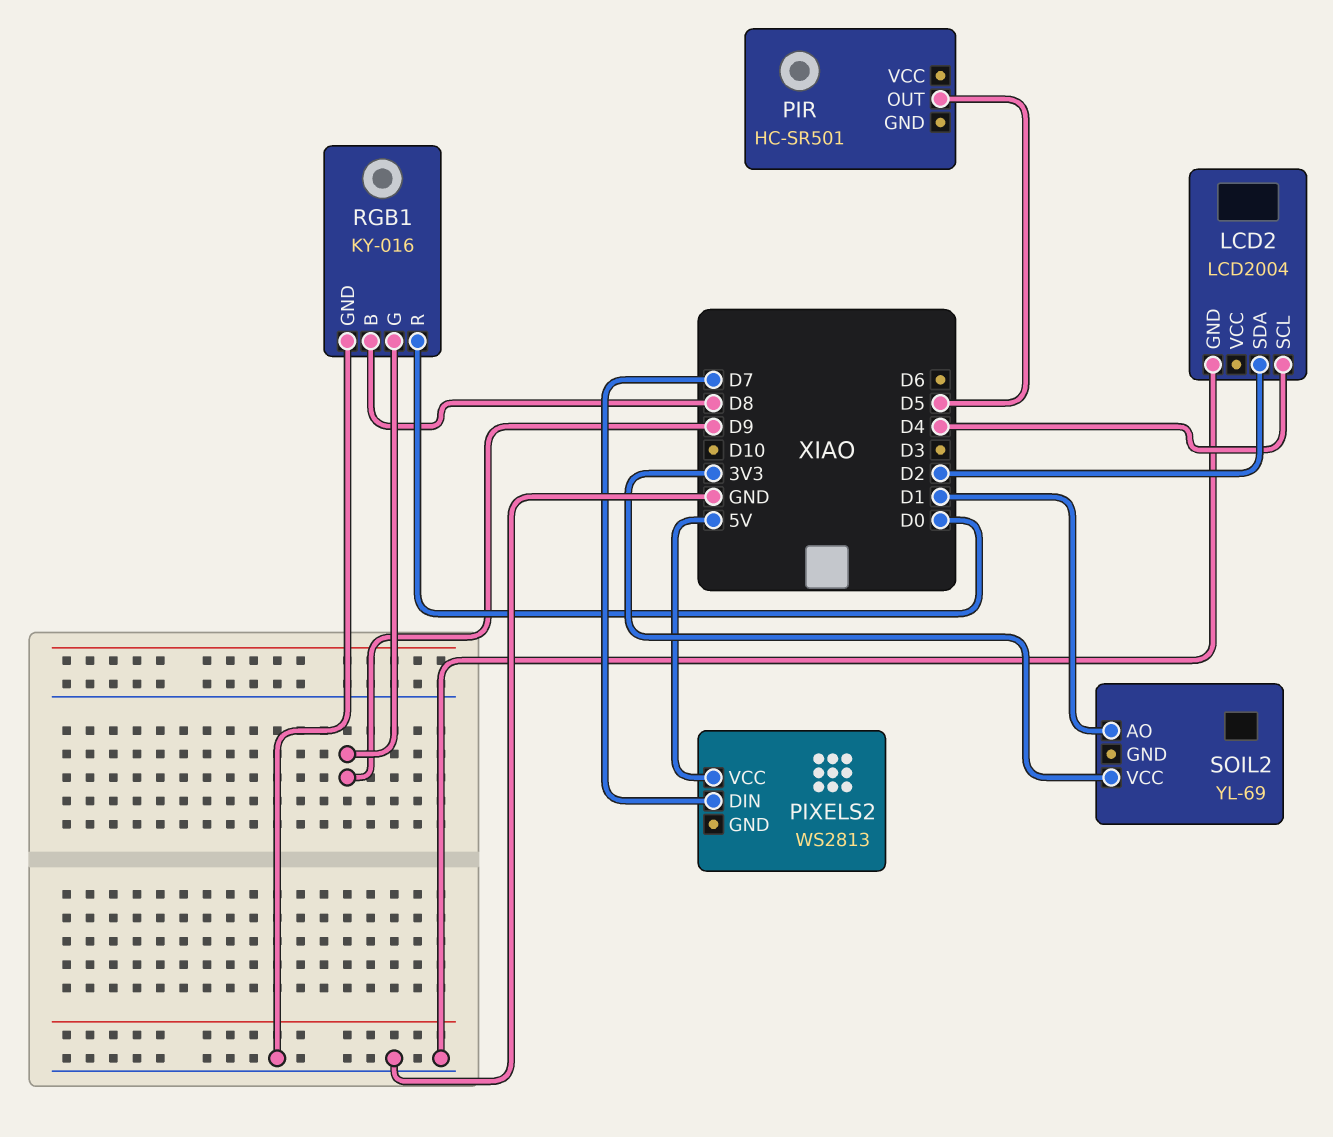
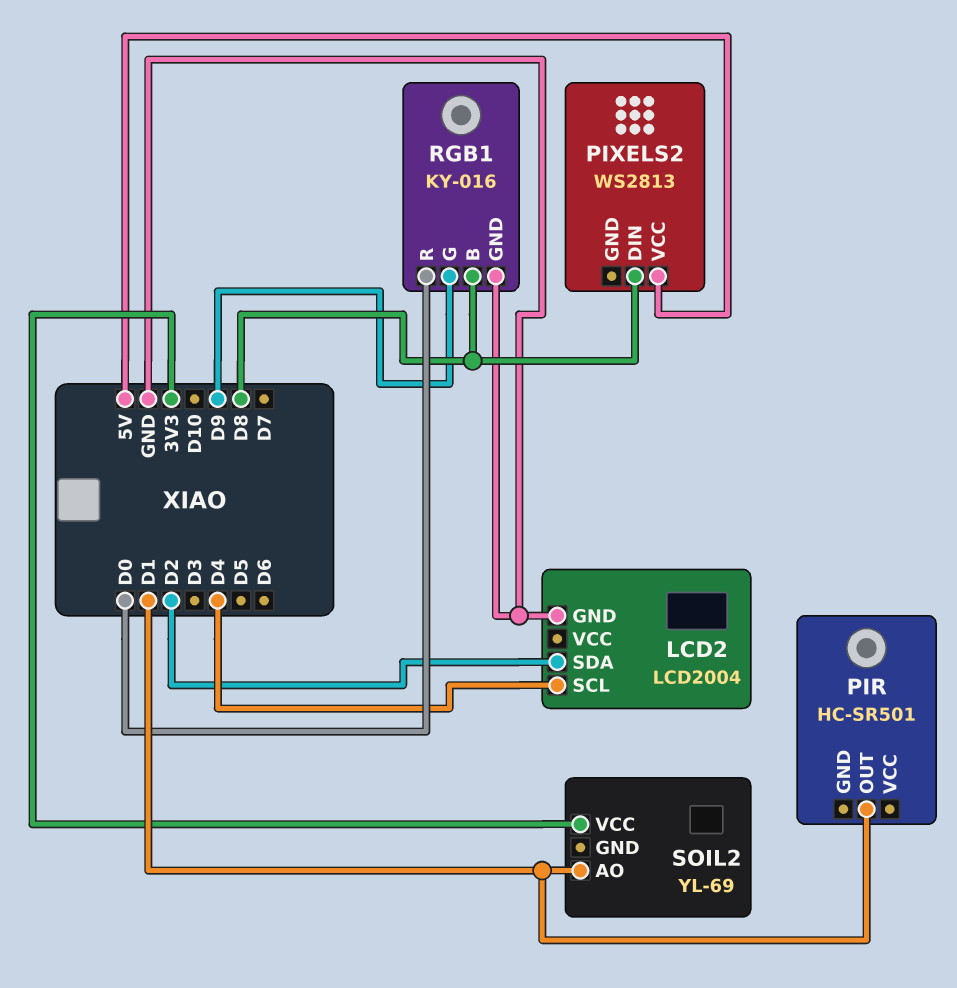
PIR pin OUT: D5 -> D1
PIXELS2 pin DIN: D7 -> D8

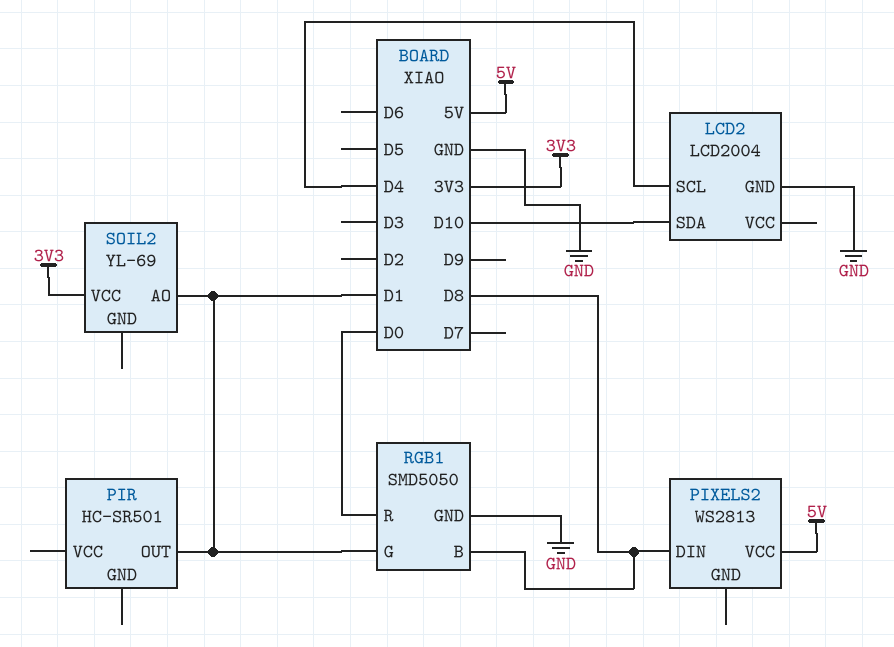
LCD2 pin SDA: D2 -> D10
RGB1: KY-016 -> SMD5050
RGB1 pin G: D9 -> D1

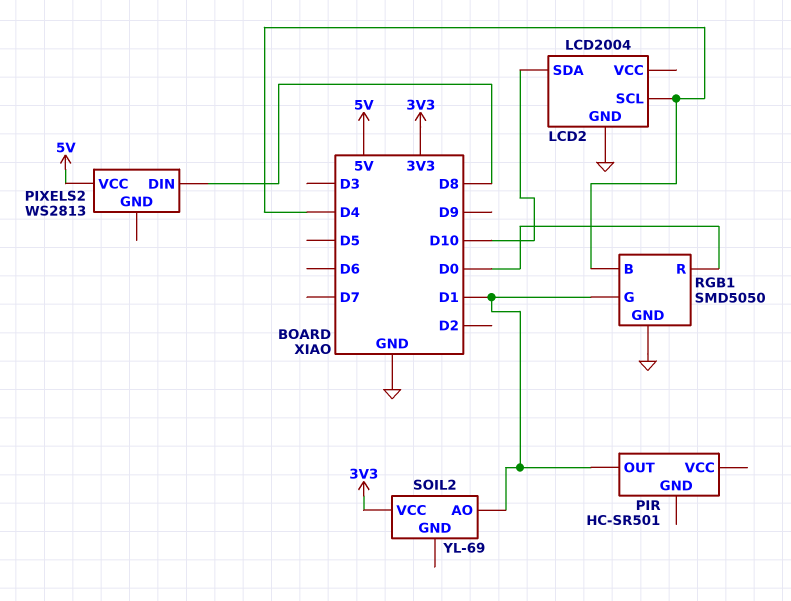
RGB1 pin B: D8 -> D4

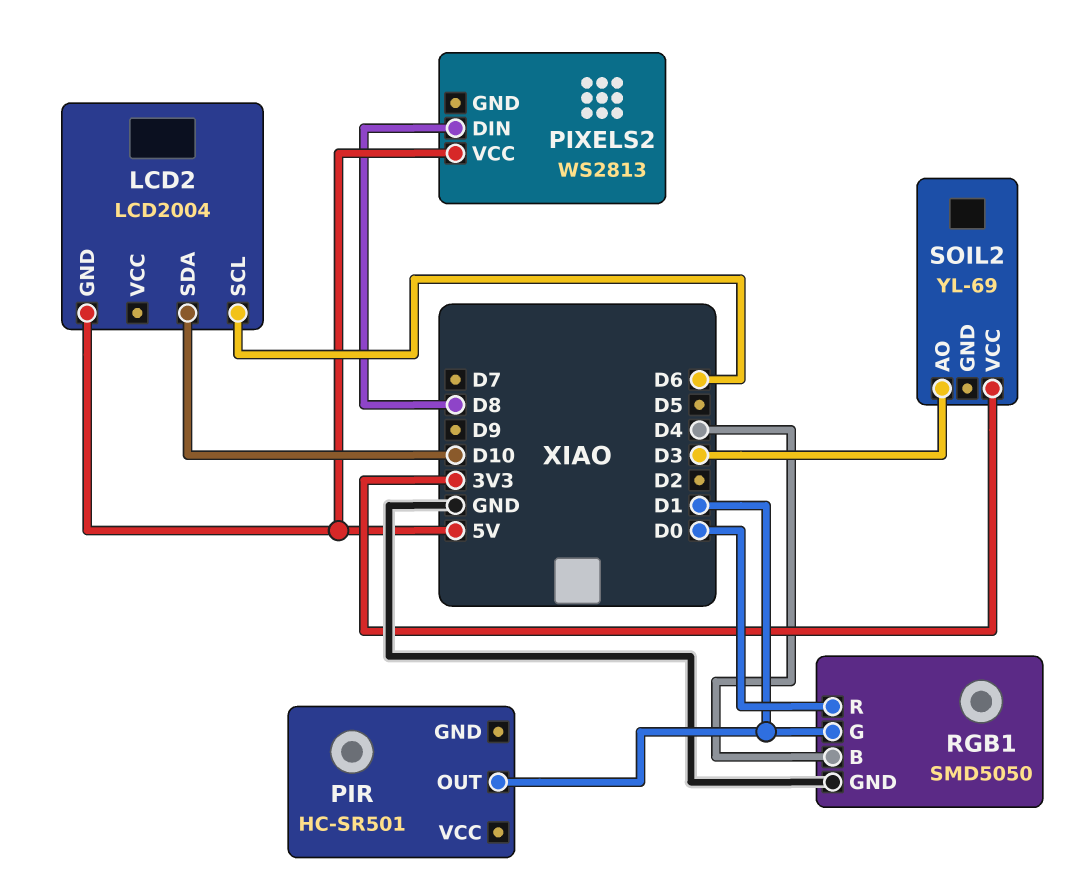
LCD2 pin GND: GND -> 5V
LCD2 pin SCL: D4 -> D6
SOIL2 pin AO: D1 -> D3

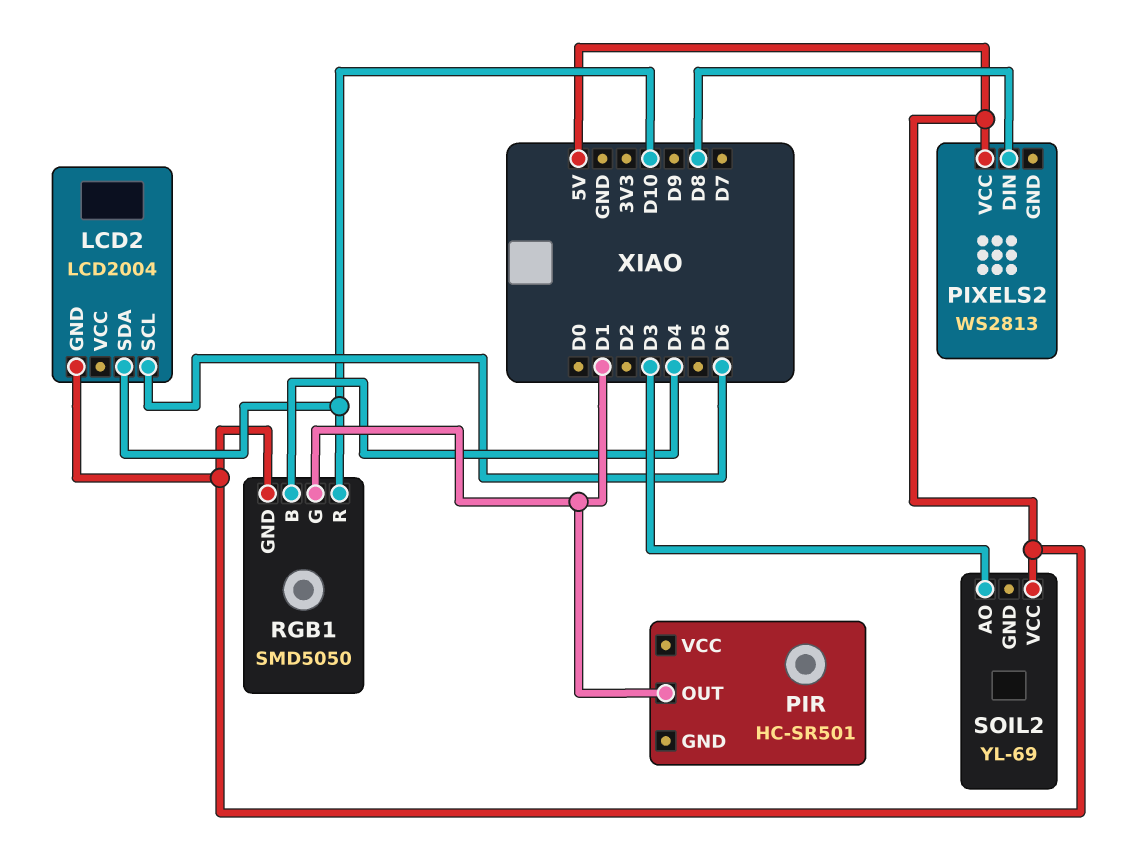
RGB1 pin GND: GND -> 5V
RGB1 pin R: D0 -> D10
SOIL2 pin VCC: 3V3 -> 5V

